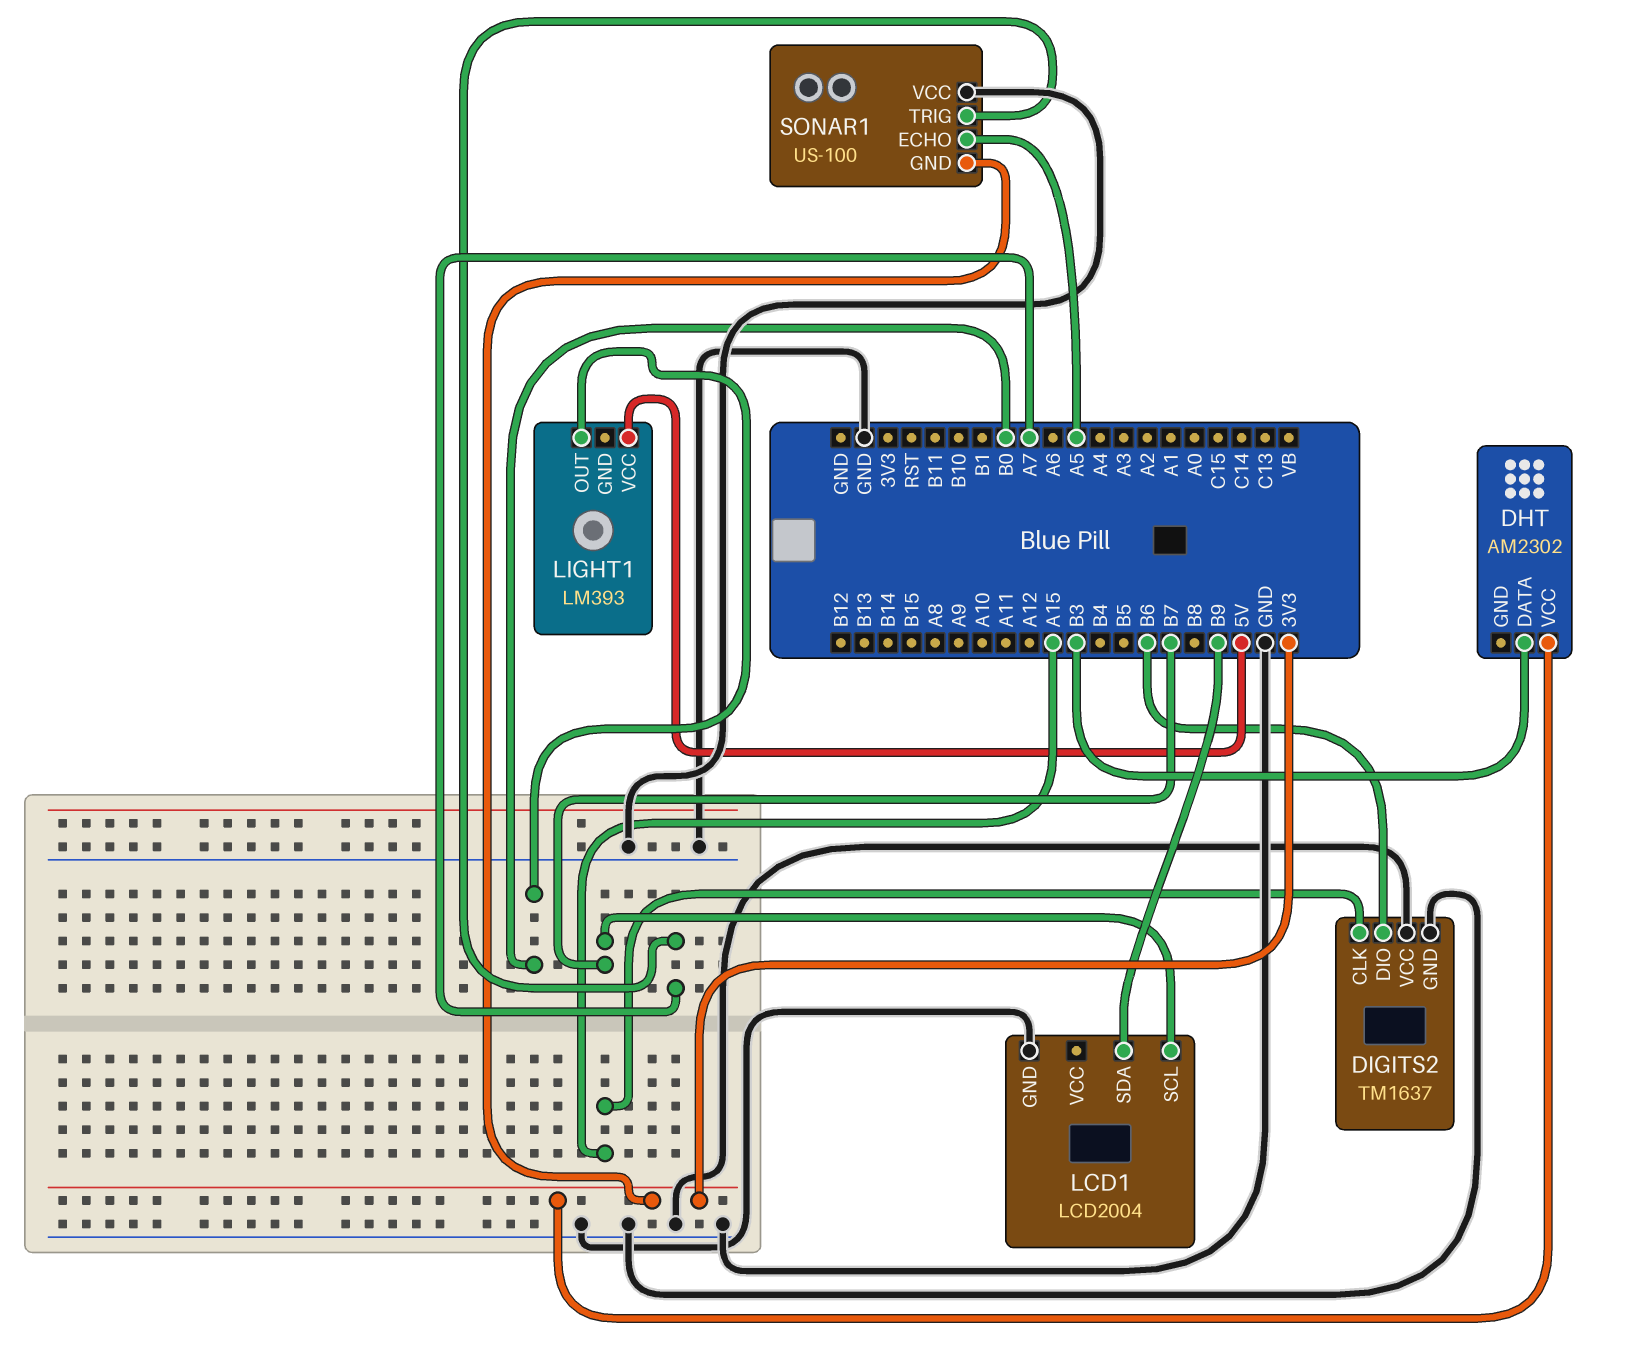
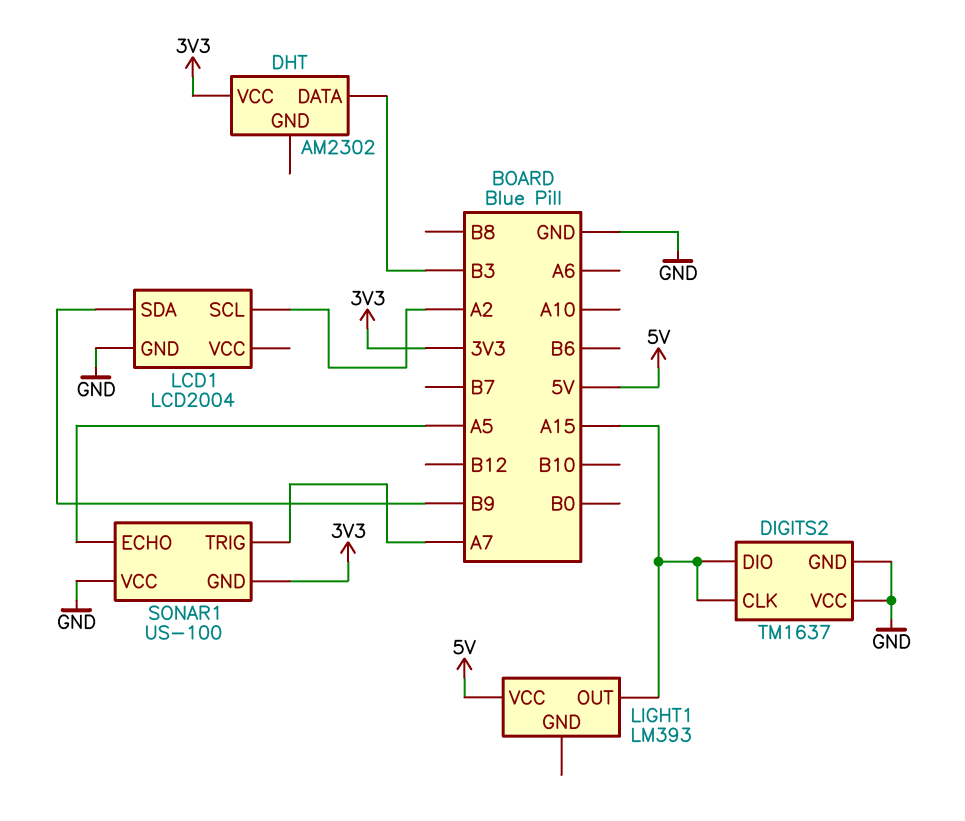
DIGITS2 pin DIO: B6 -> A15
LCD1 pin SCL: B7 -> A2
LIGHT1 pin OUT: B0 -> A15

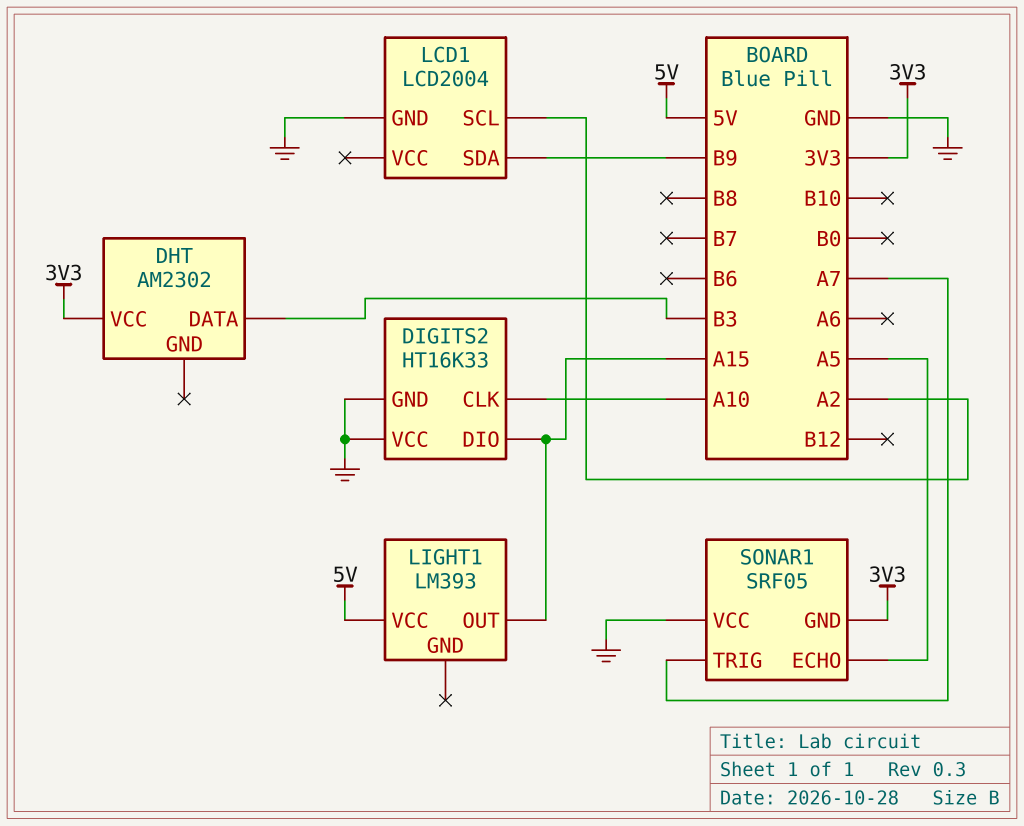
DIGITS2: TM1637 -> HT16K33
DIGITS2 pin CLK: A15 -> A10
SONAR1: US-100 -> SRF05

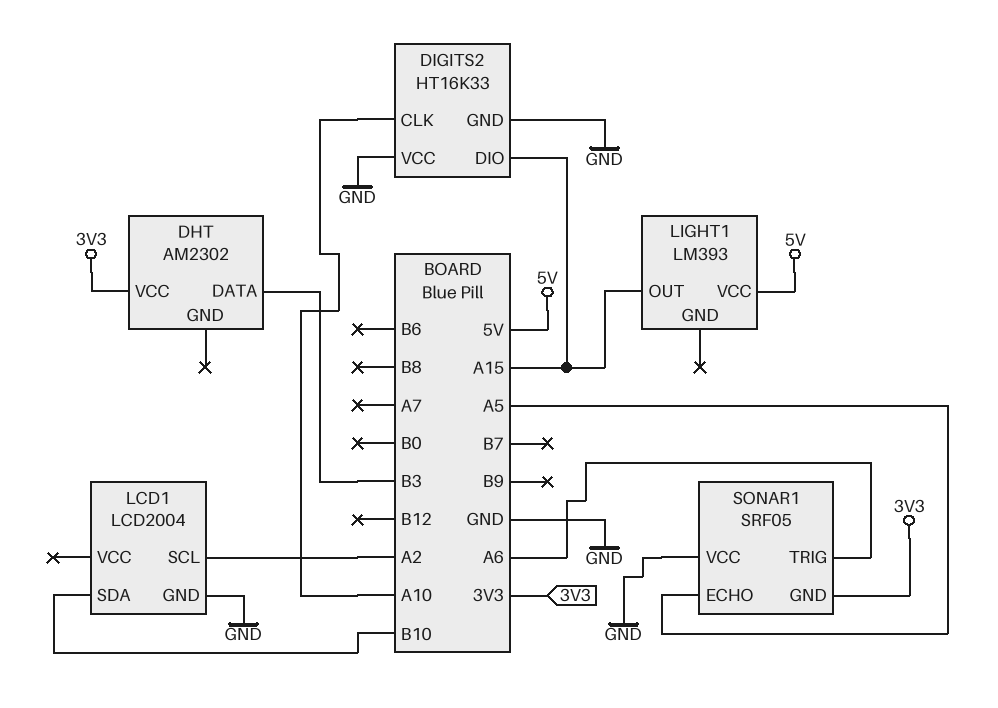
LCD1 pin SDA: B9 -> B10
SONAR1 pin TRIG: A7 -> A6

